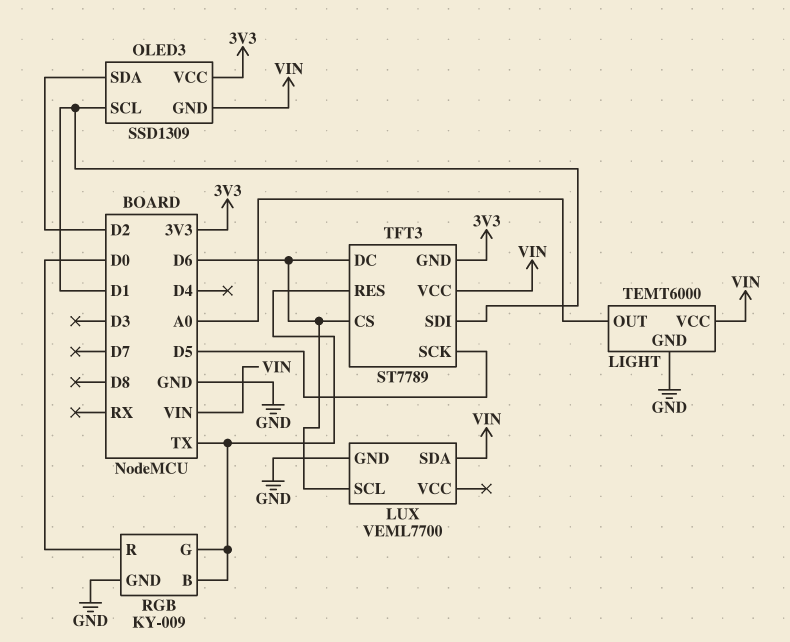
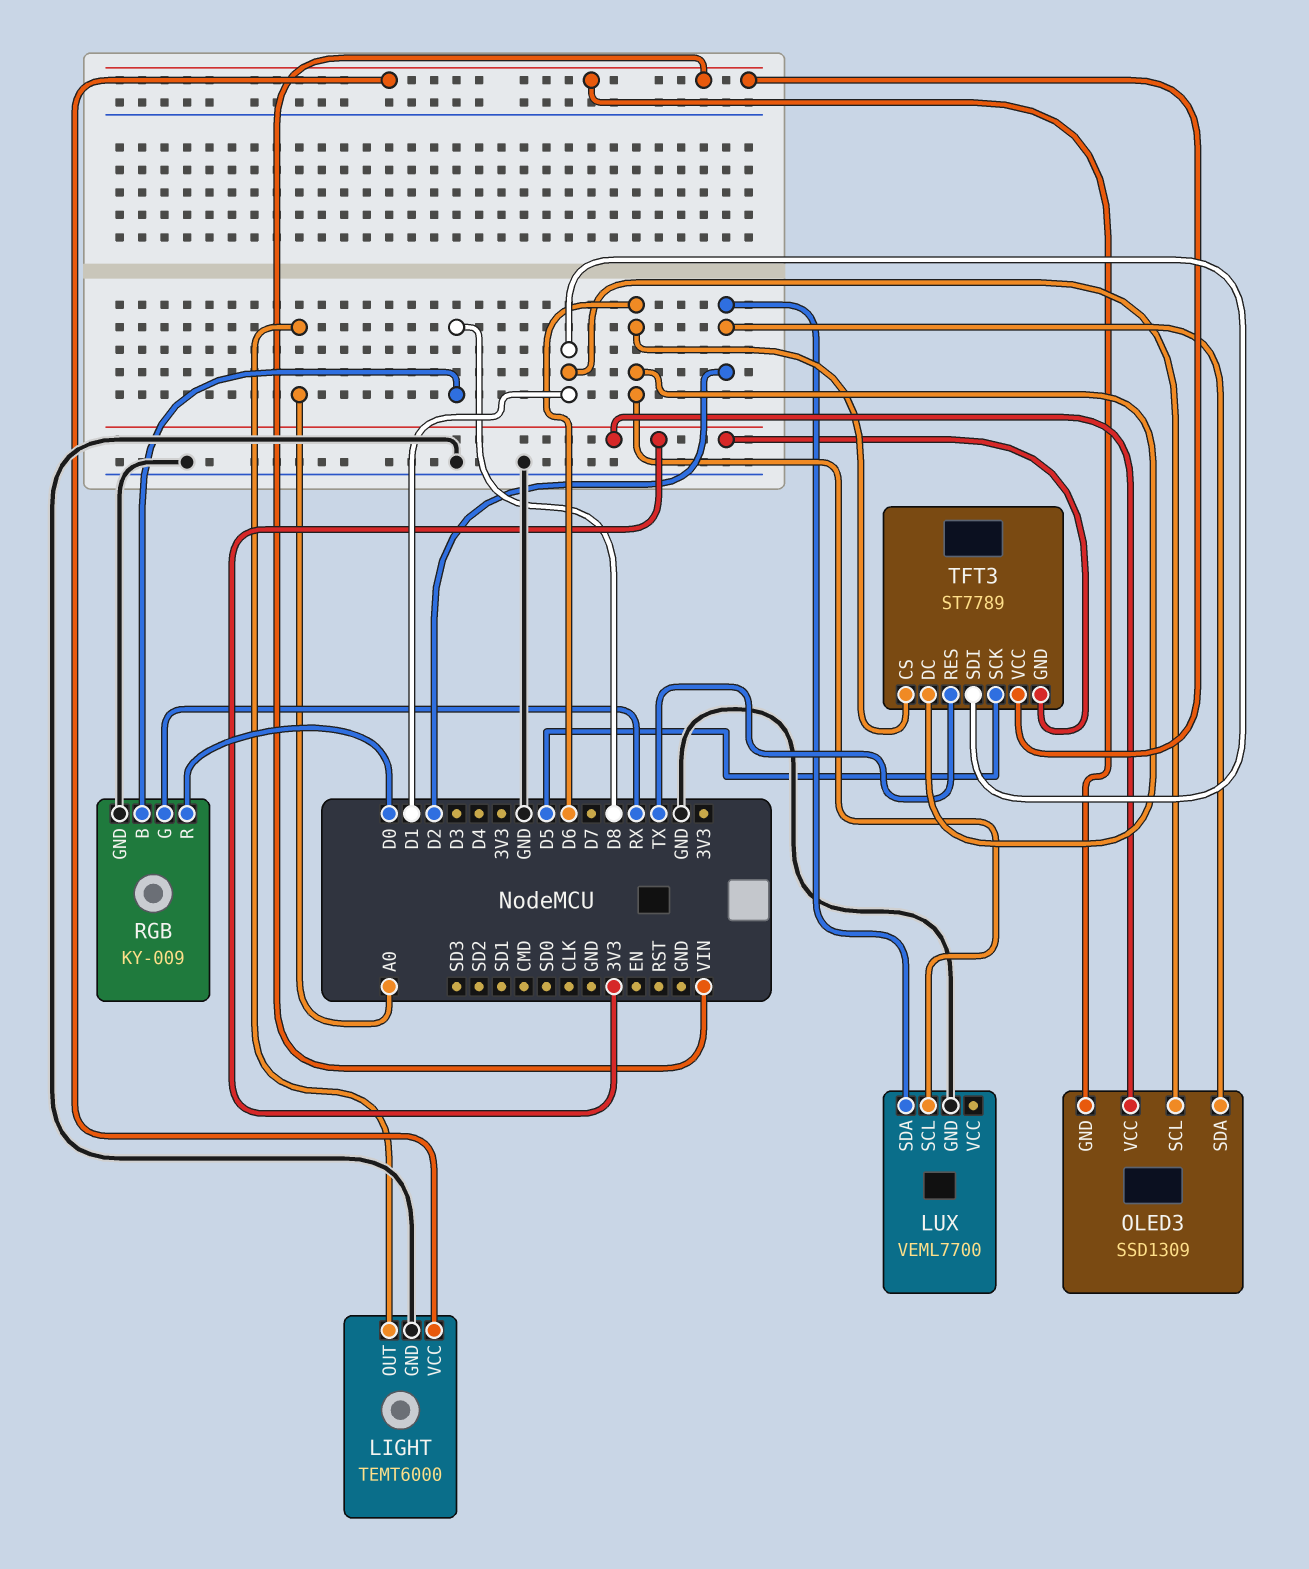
LUX pin SDA: VIN -> D2
RGB pin B: TX -> D8
RGB pin G: TX -> RX

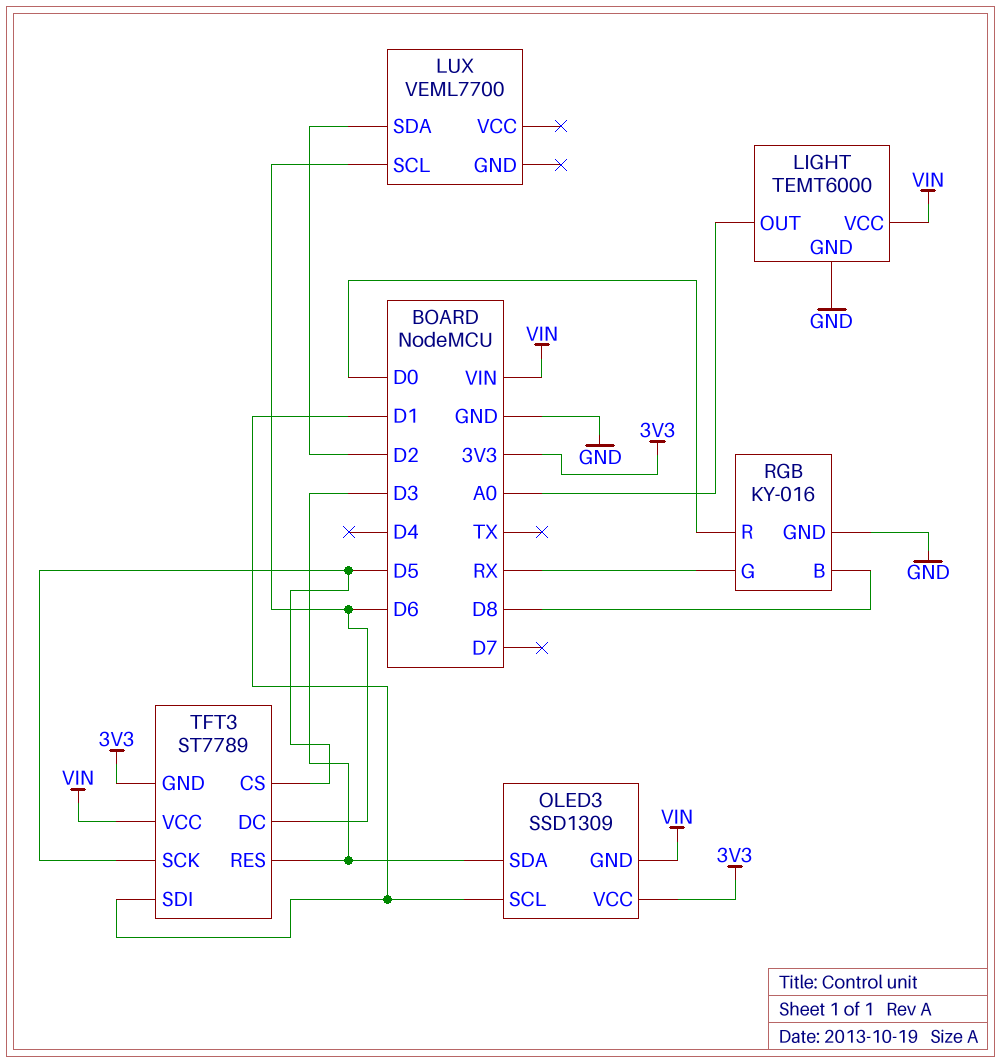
LUX pin GND: GND -> none
OLED3 pin SDA: D2 -> D3
RGB: KY-009 -> KY-016
TFT3 pin CS: D6 -> D5
TFT3 pin RES: TX -> D3

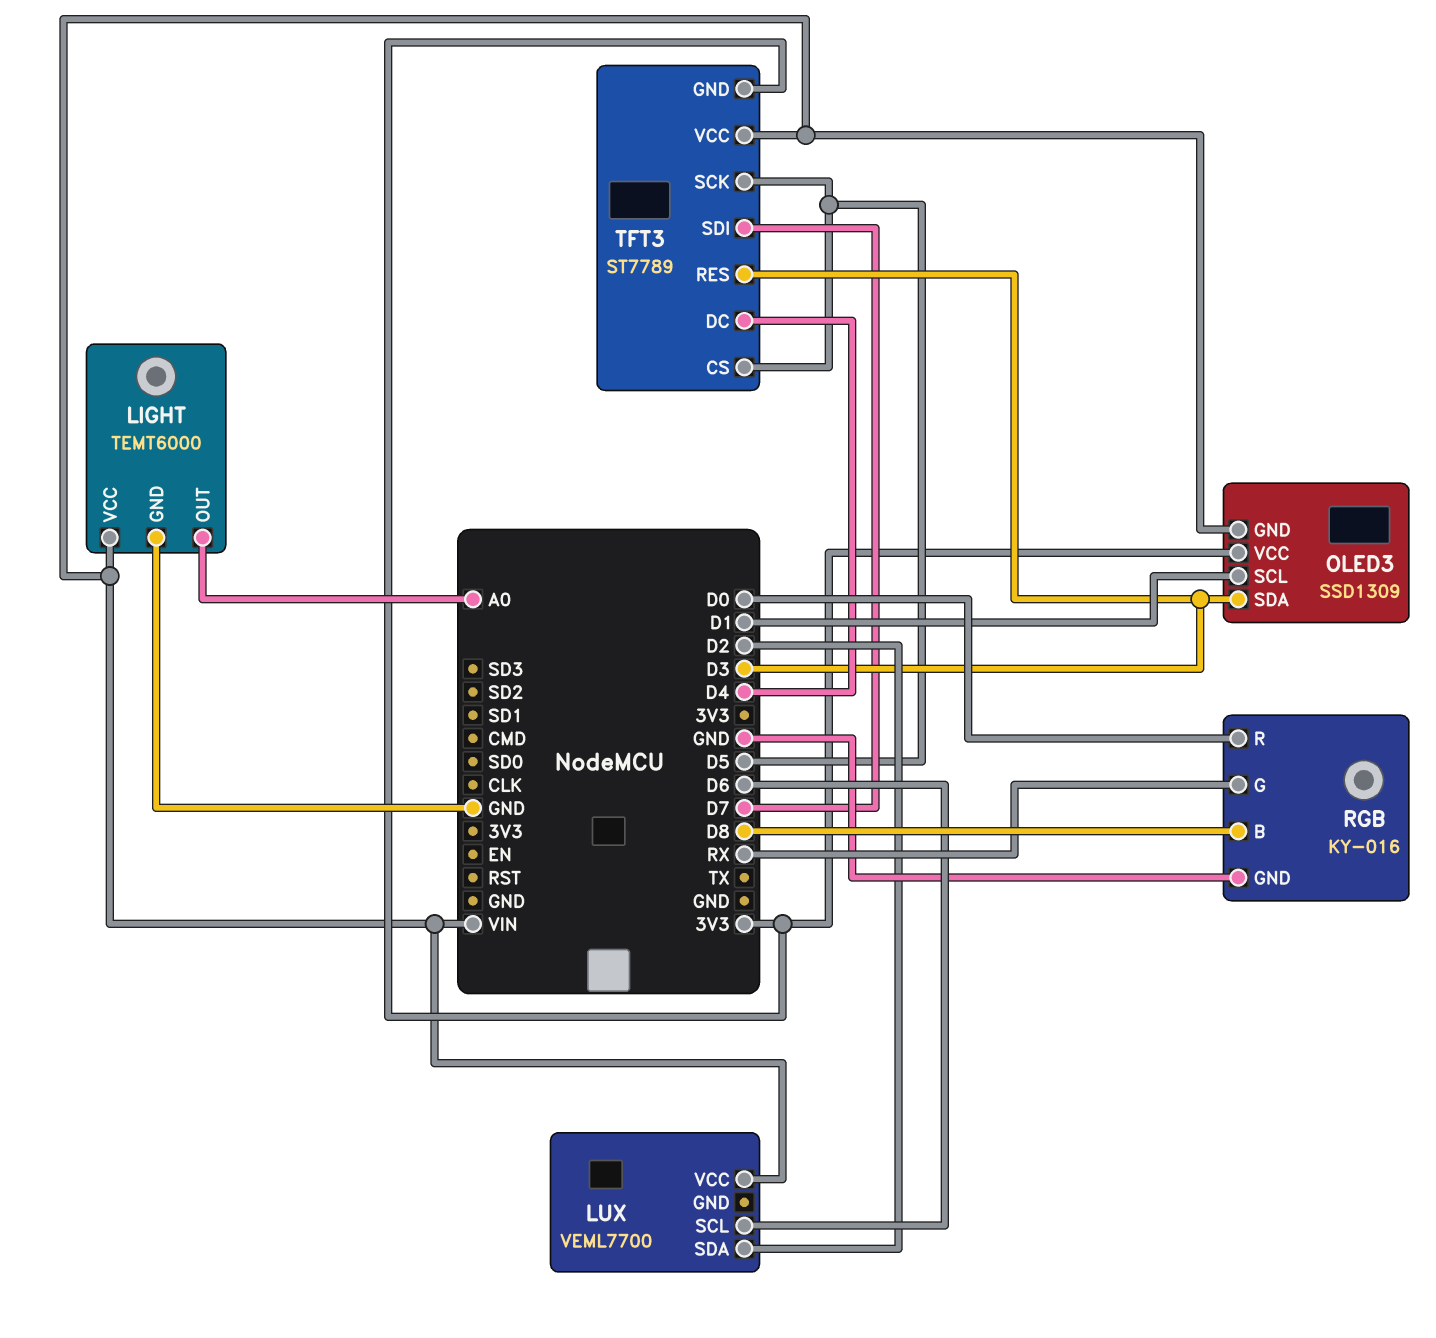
LUX pin VCC: none -> VIN
TFT3 pin DC: D6 -> D4
TFT3 pin SDI: D1 -> D7

